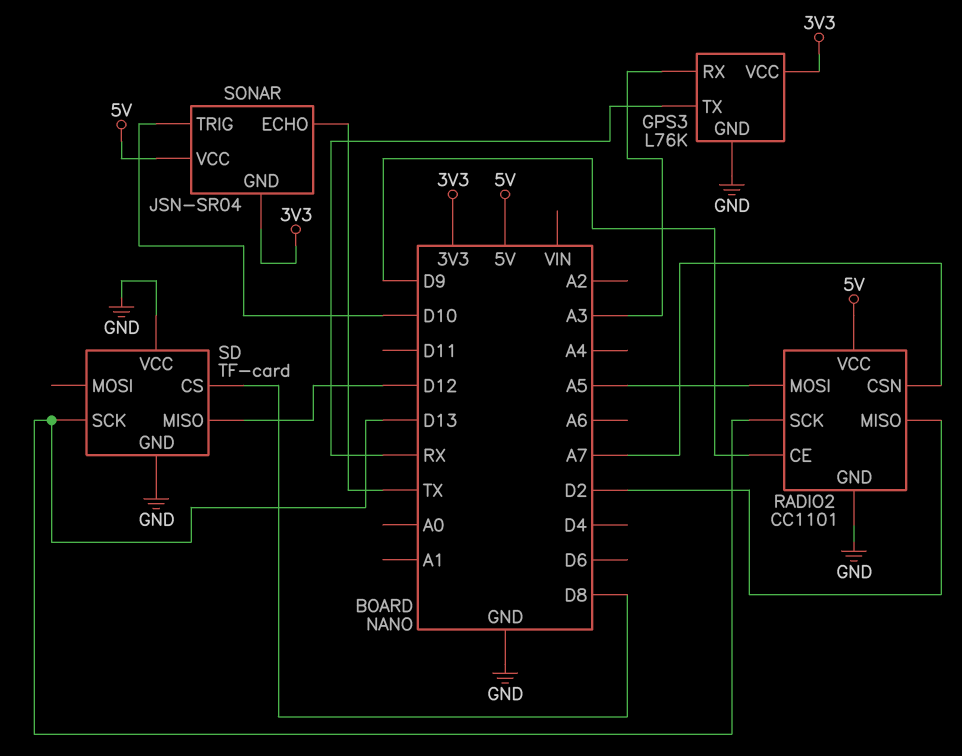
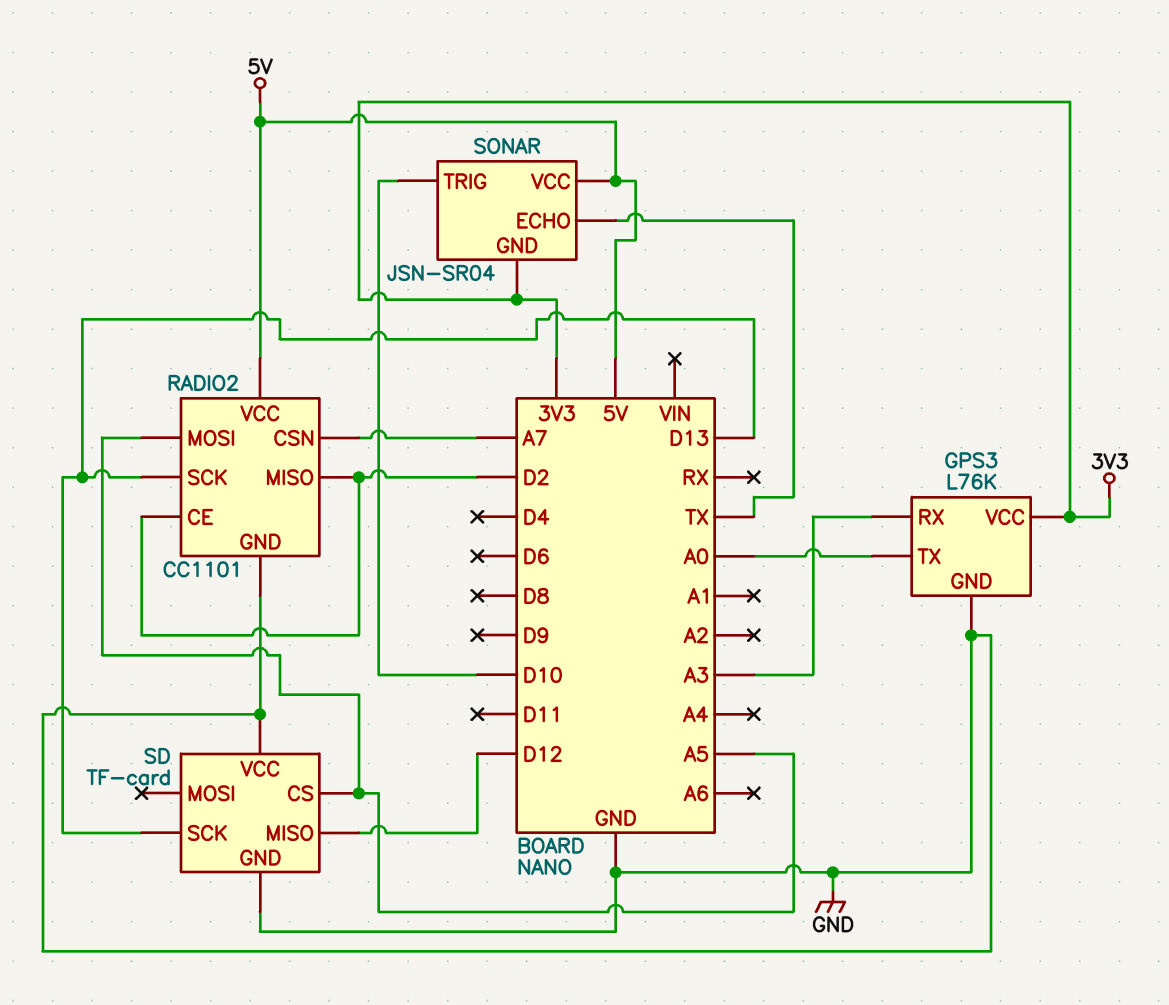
GPS3 pin TX: RX -> A0
RADIO2 pin CE: D9 -> D2
SD pin CS: D8 -> A5

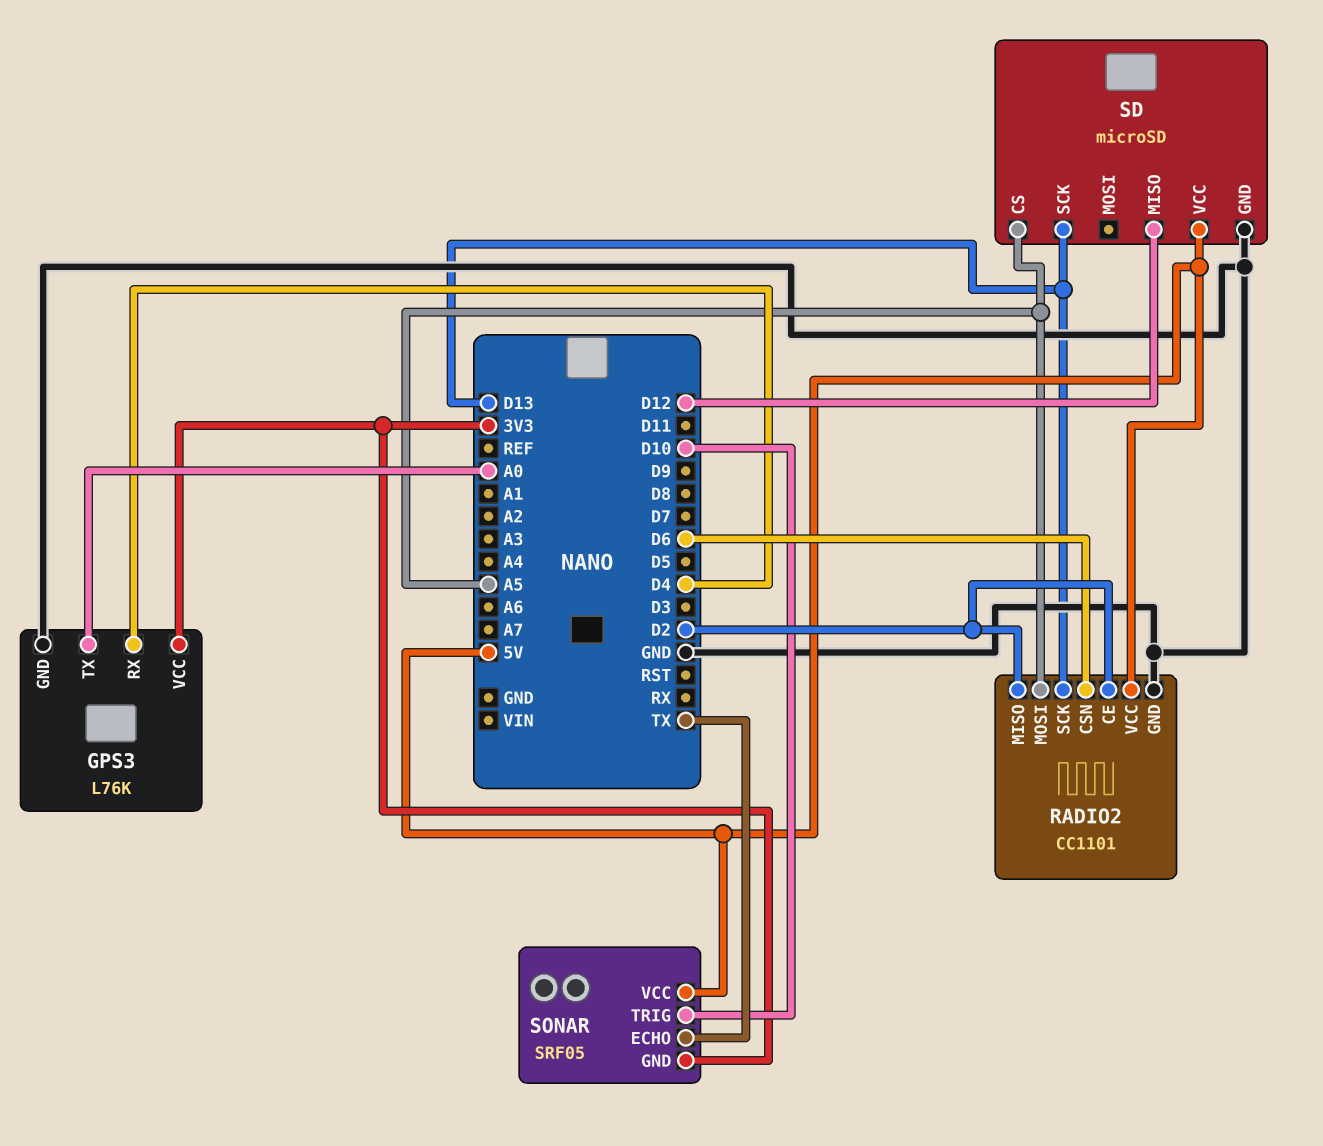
GPS3 pin RX: A3 -> D4
RADIO2 pin CSN: A7 -> D6
SD: TF-card -> microSD
SD pin VCC: GND -> 5V
SONAR: JSN-SR04 -> SRF05

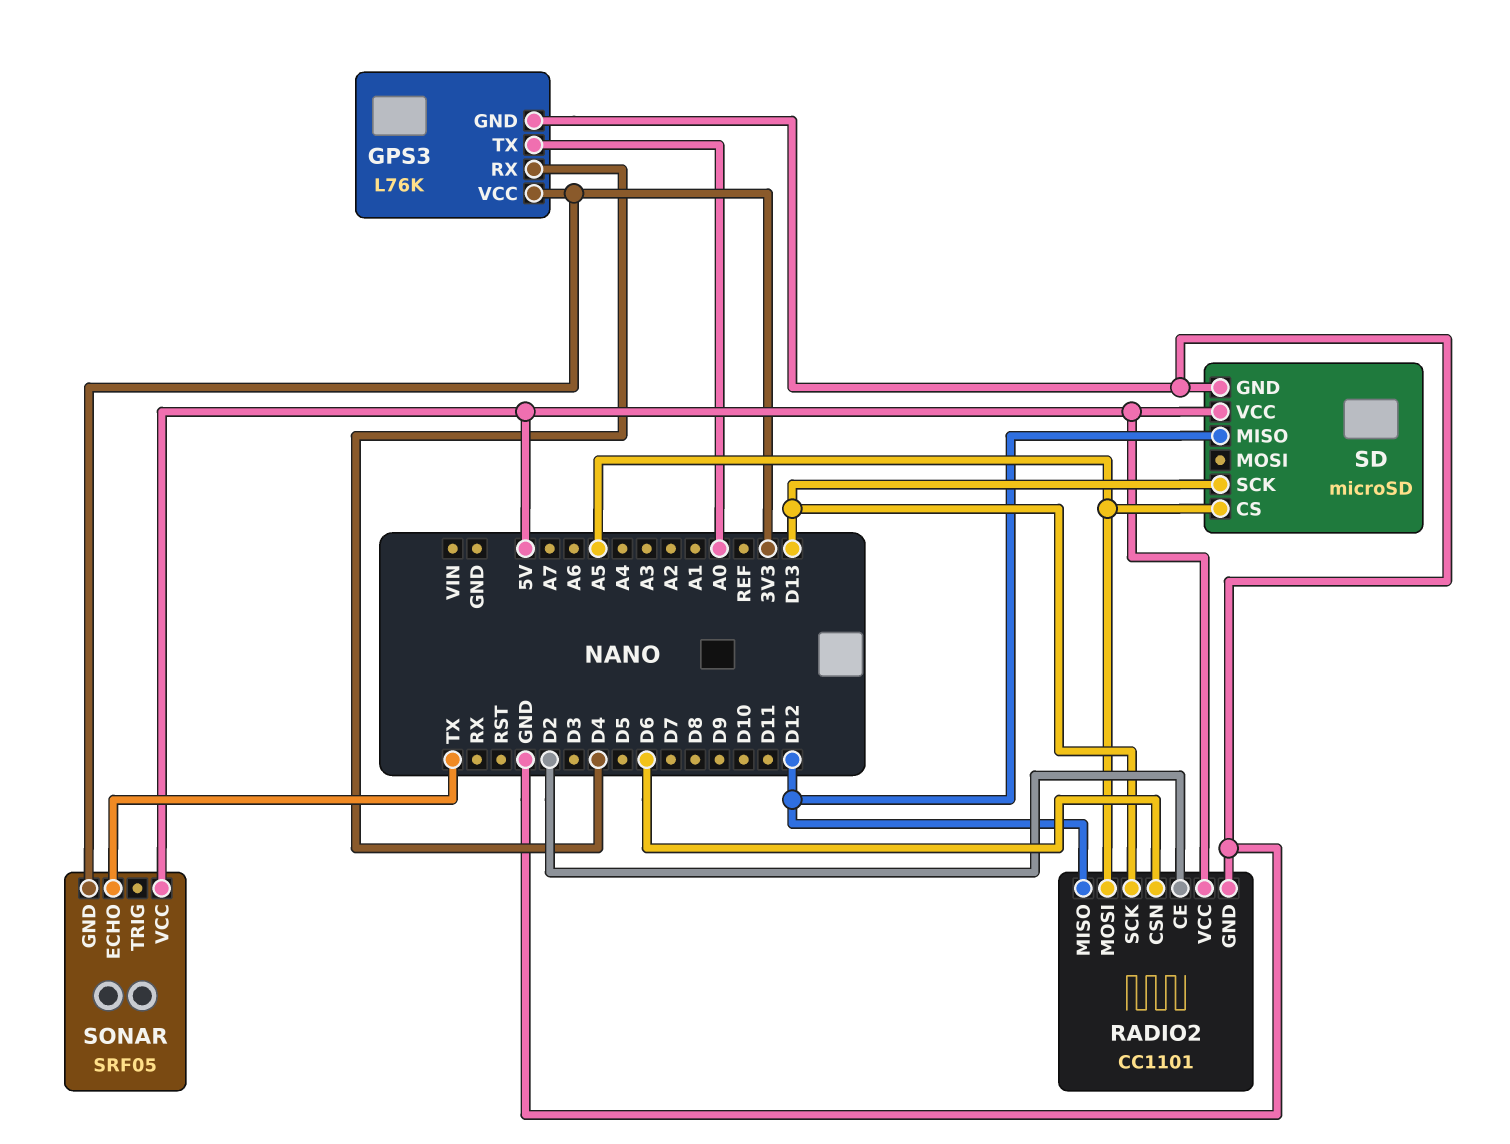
RADIO2 pin MISO: D2 -> D12
SONAR pin TRIG: D10 -> none

